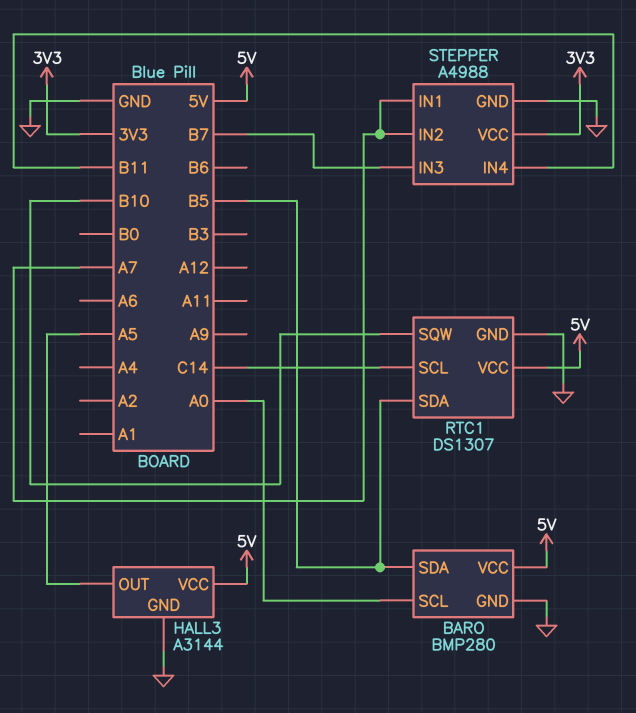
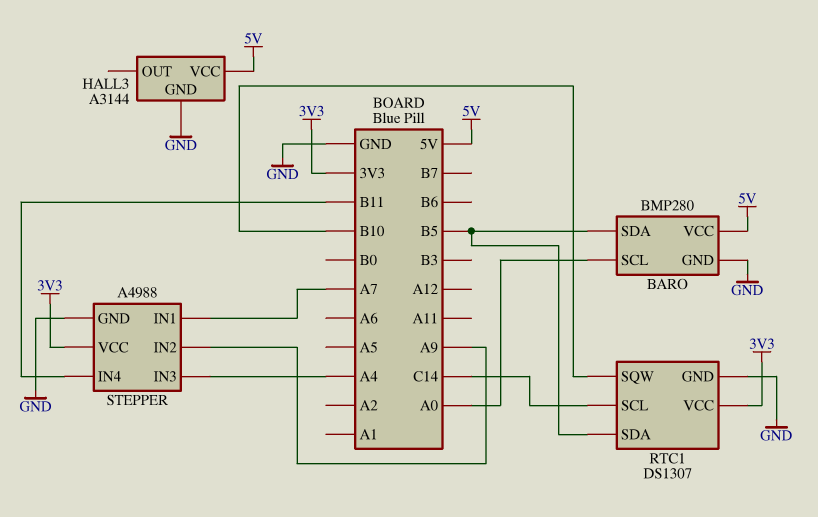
HALL3 pin OUT: A5 -> none
RTC1 pin VCC: 5V -> 3V3
STEPPER pin IN2: A7 -> A9
STEPPER pin IN3: B7 -> A4

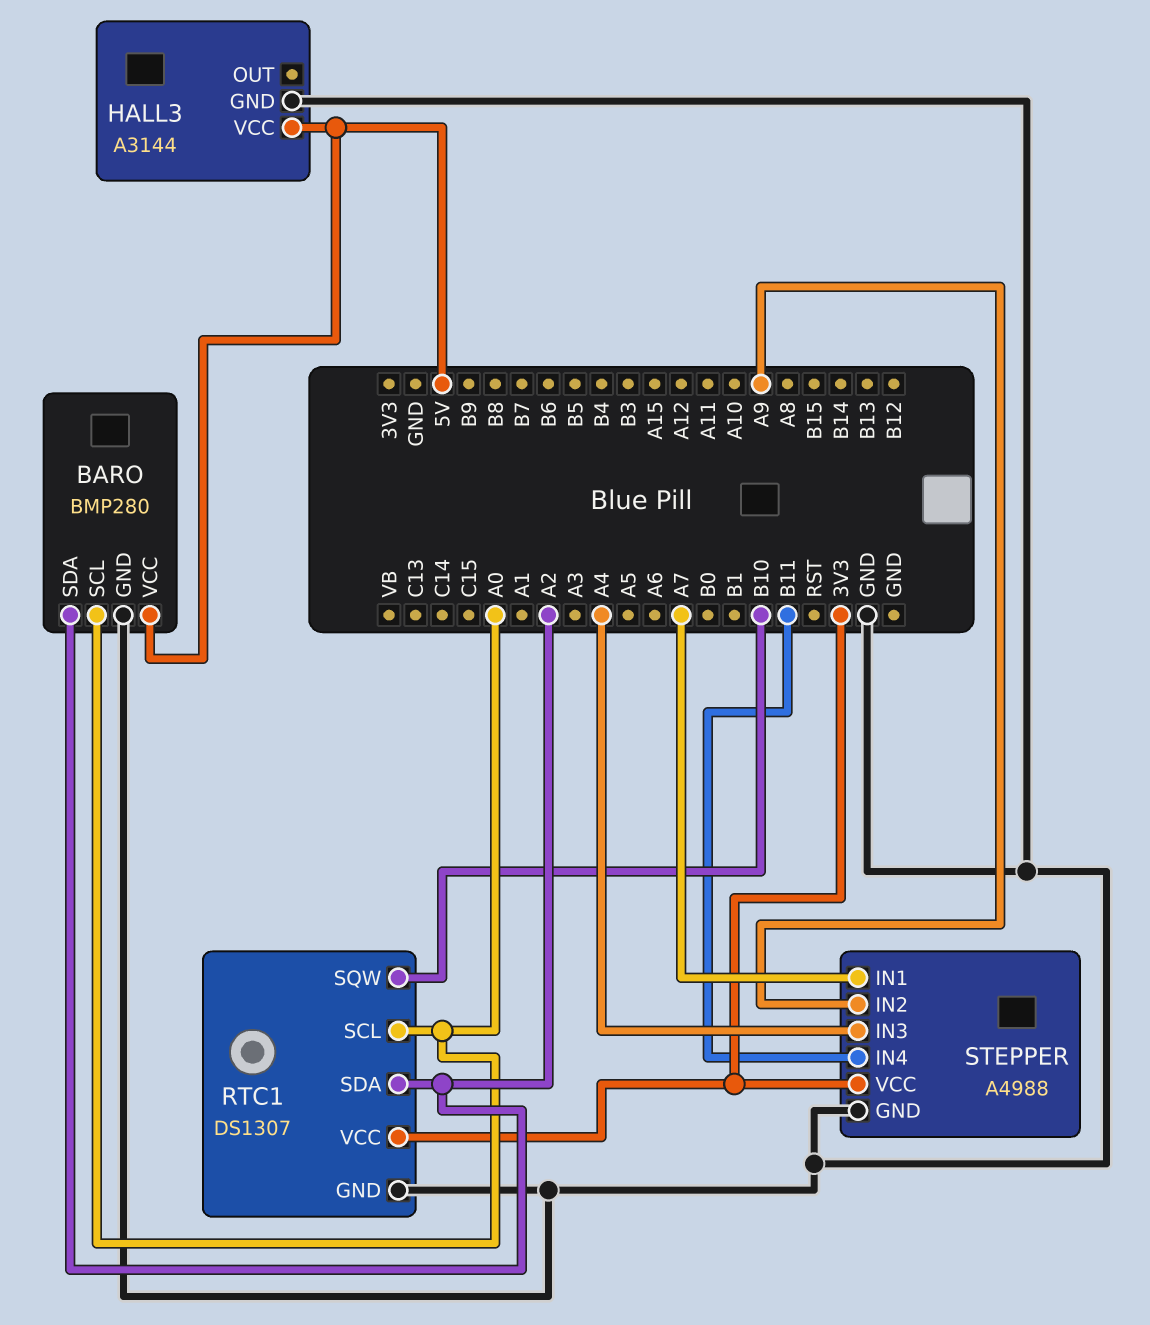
BARO pin SDA: B5 -> A2
RTC1 pin SCL: C14 -> A0
RTC1 pin SDA: B5 -> A2

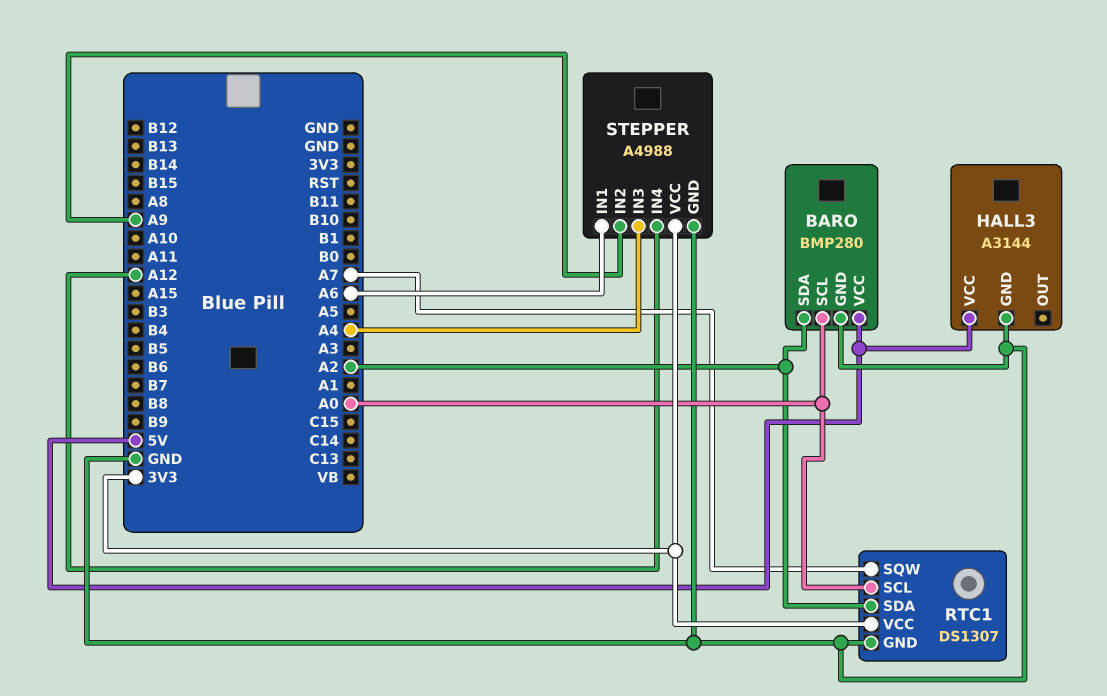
RTC1 pin SQW: B10 -> A7
STEPPER pin IN1: A7 -> A6
STEPPER pin IN4: B11 -> A12

